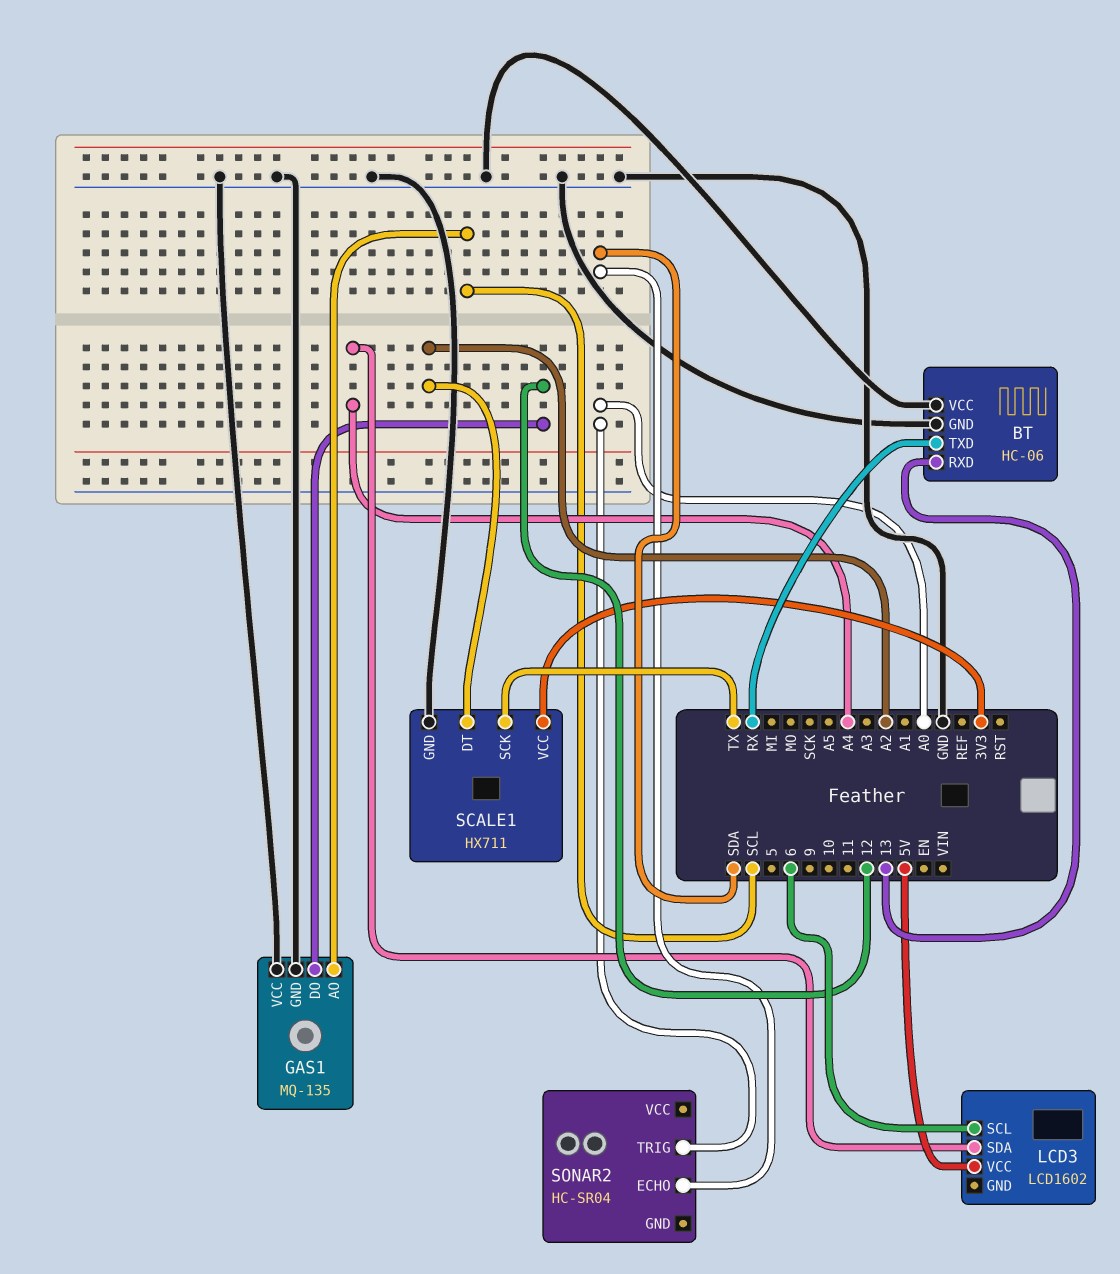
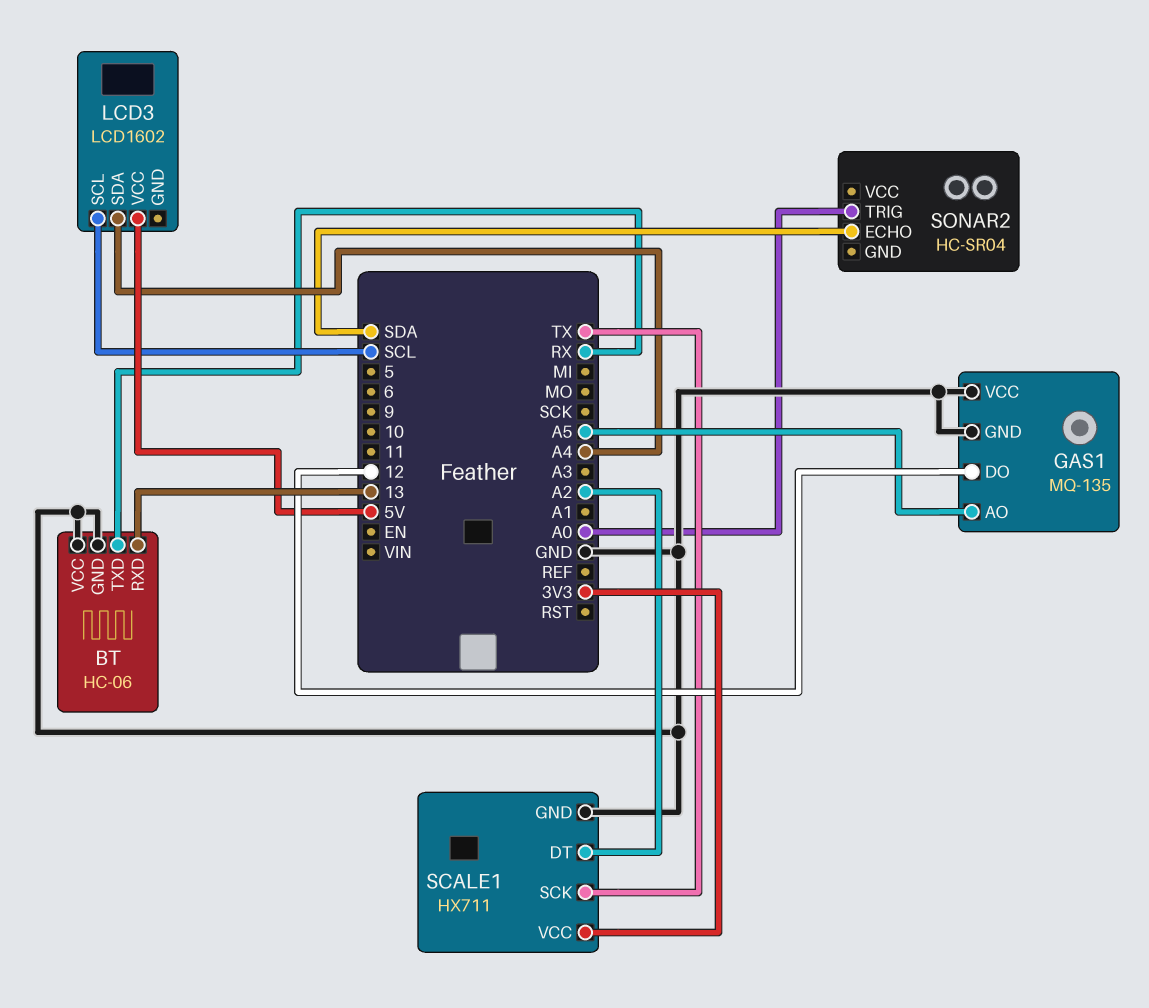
GAS1 pin AO: SCL -> A5
LCD3 pin SCL: 6 -> SCL

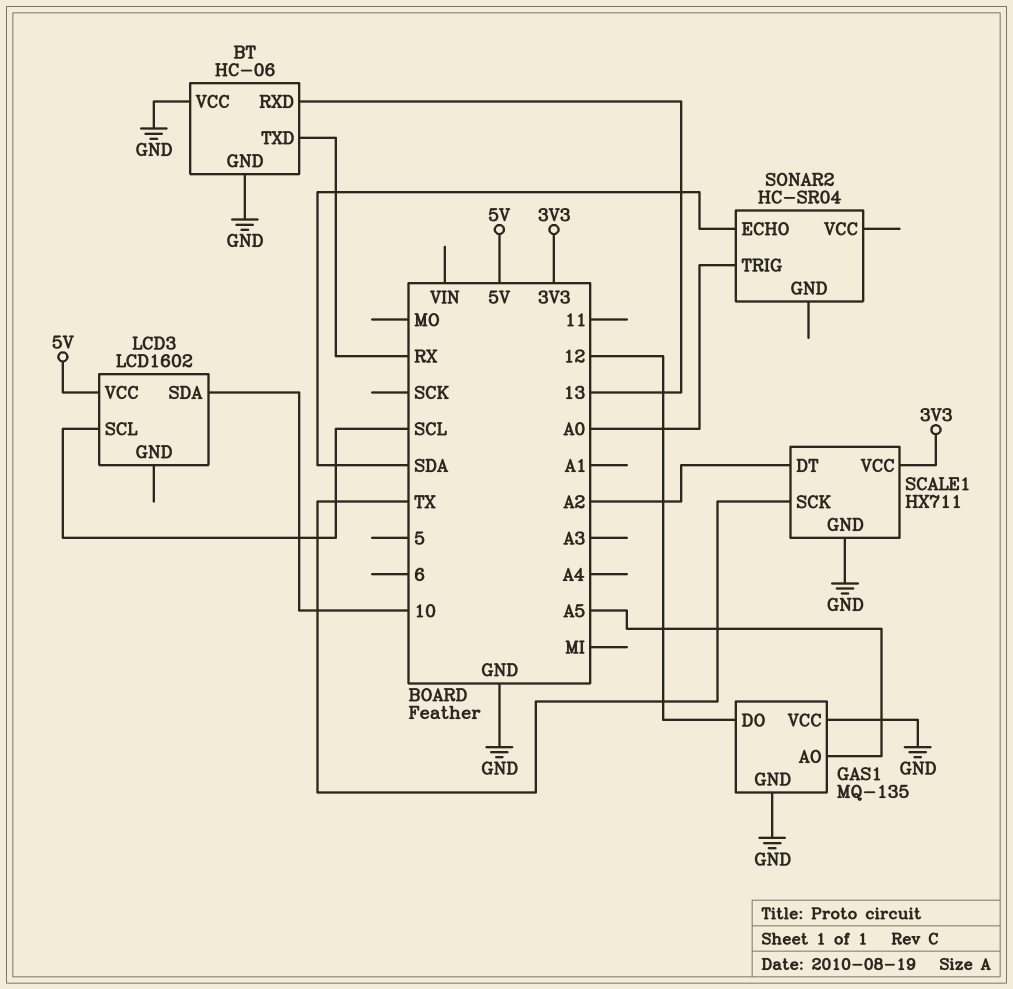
LCD3 pin SDA: A4 -> 10

